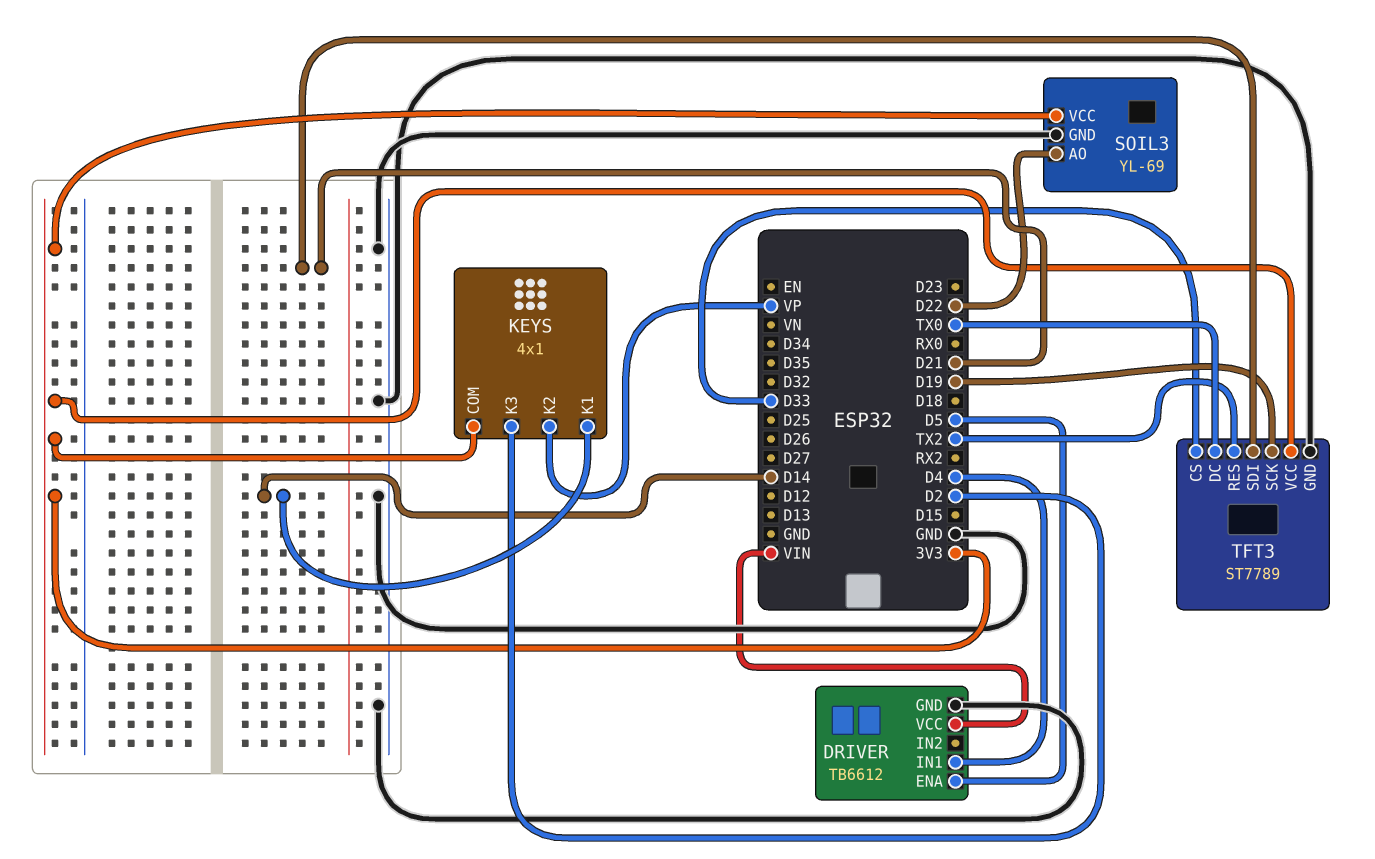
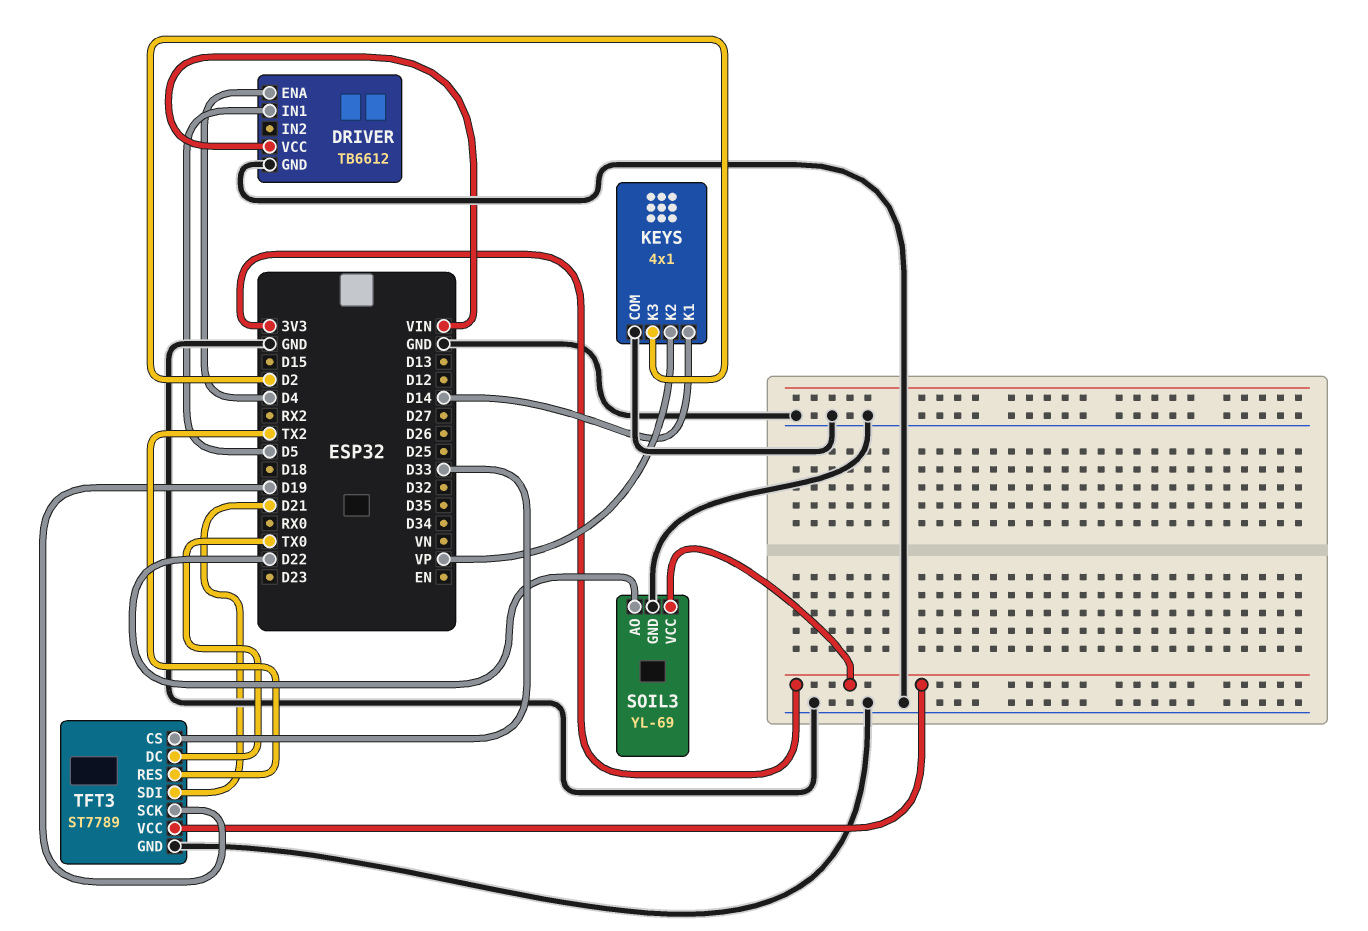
DRIVER pin ENA: D5 -> D4
DRIVER pin IN1: D4 -> D5
KEYS pin COM: 3V3 -> GND

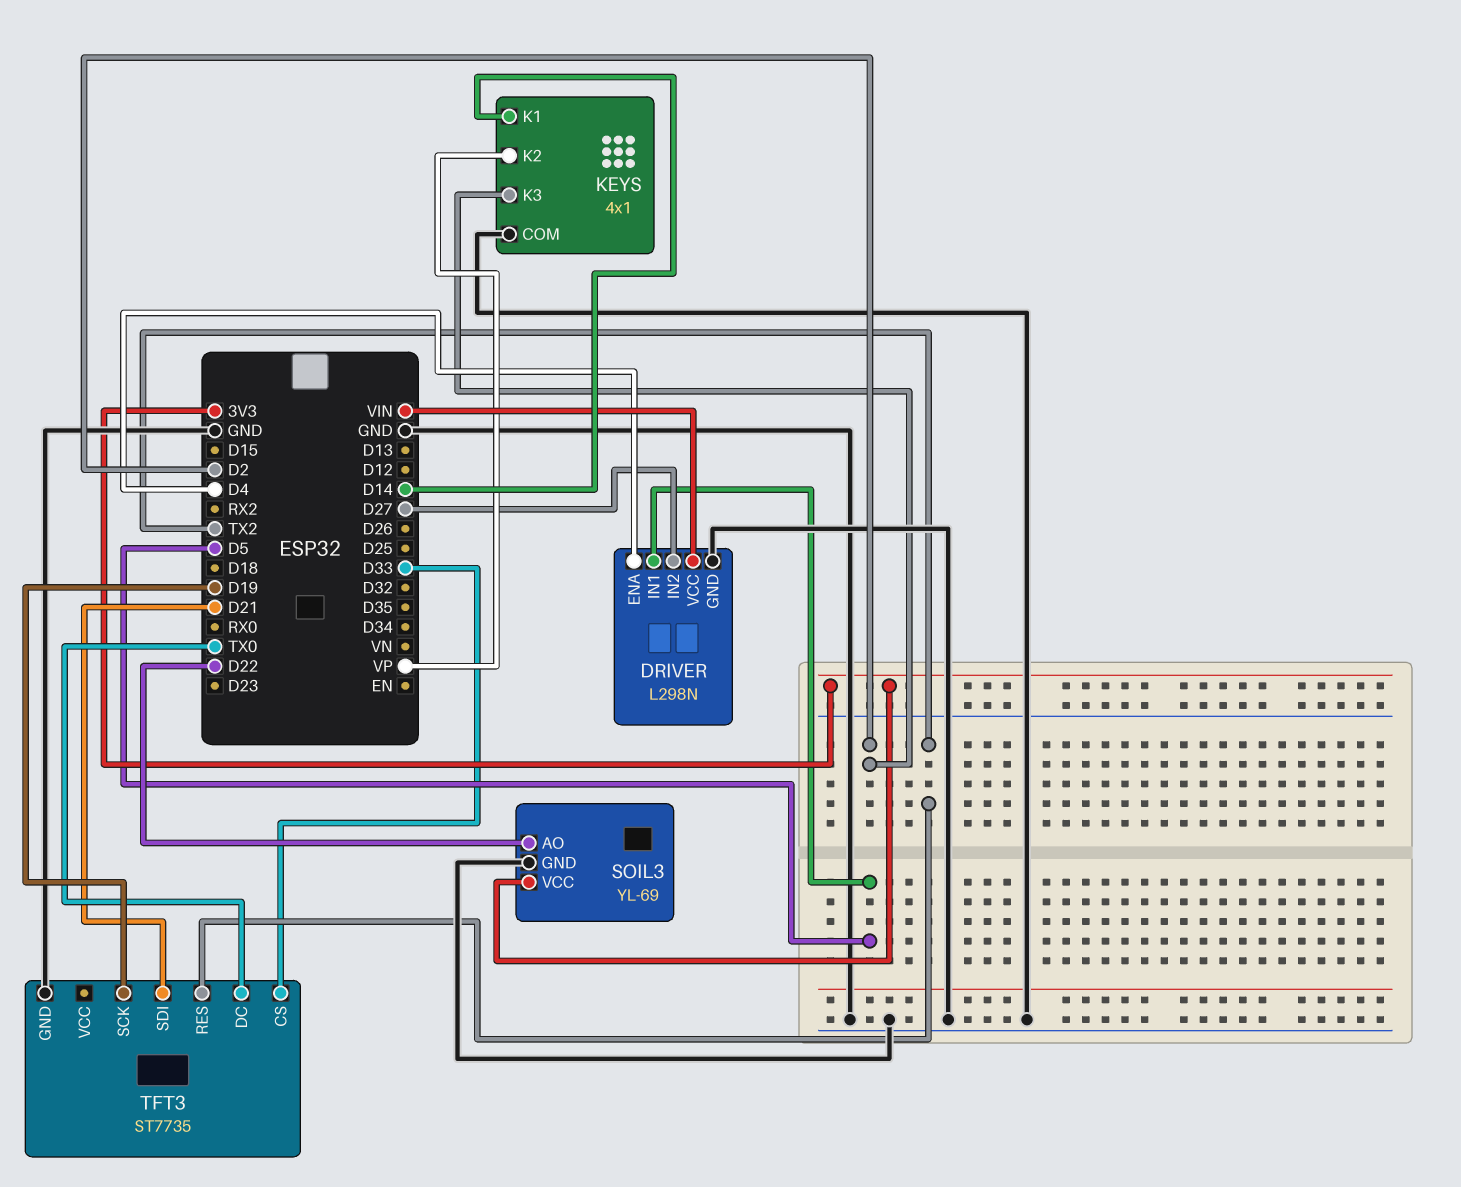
DRIVER: TB6612 -> L298N
DRIVER pin IN2: none -> D27
TFT3: ST7789 -> ST7735
TFT3 pin VCC: 3V3 -> none

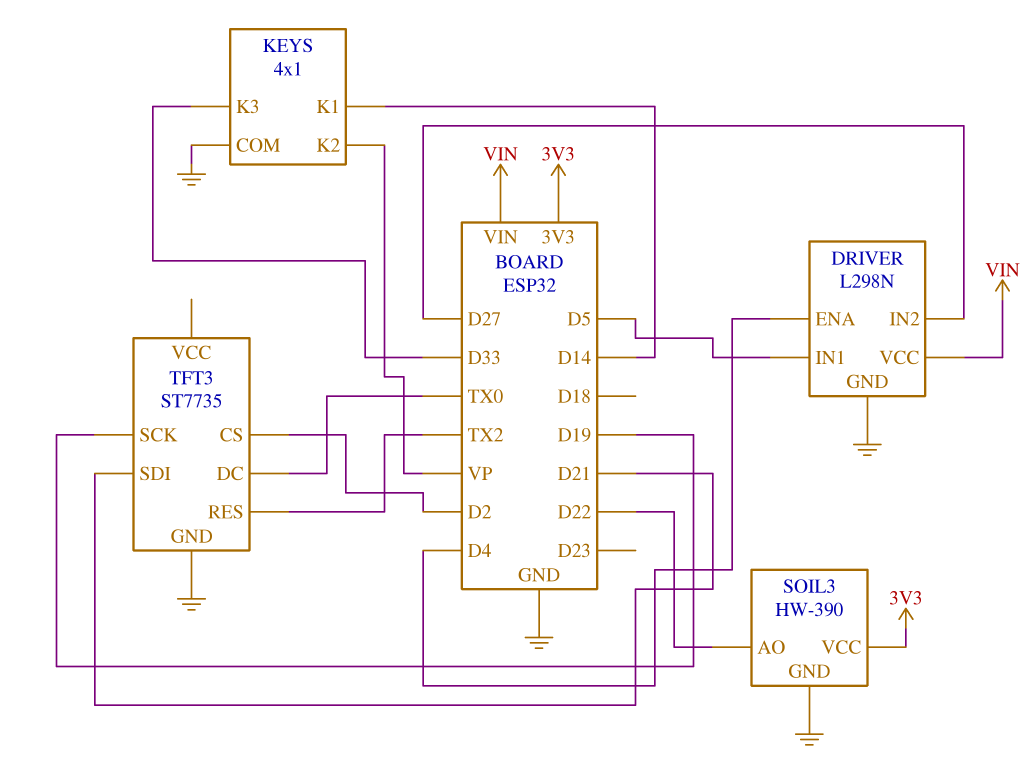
KEYS pin K3: D2 -> D33
SOIL3: YL-69 -> HW-390
TFT3 pin CS: D33 -> D2

